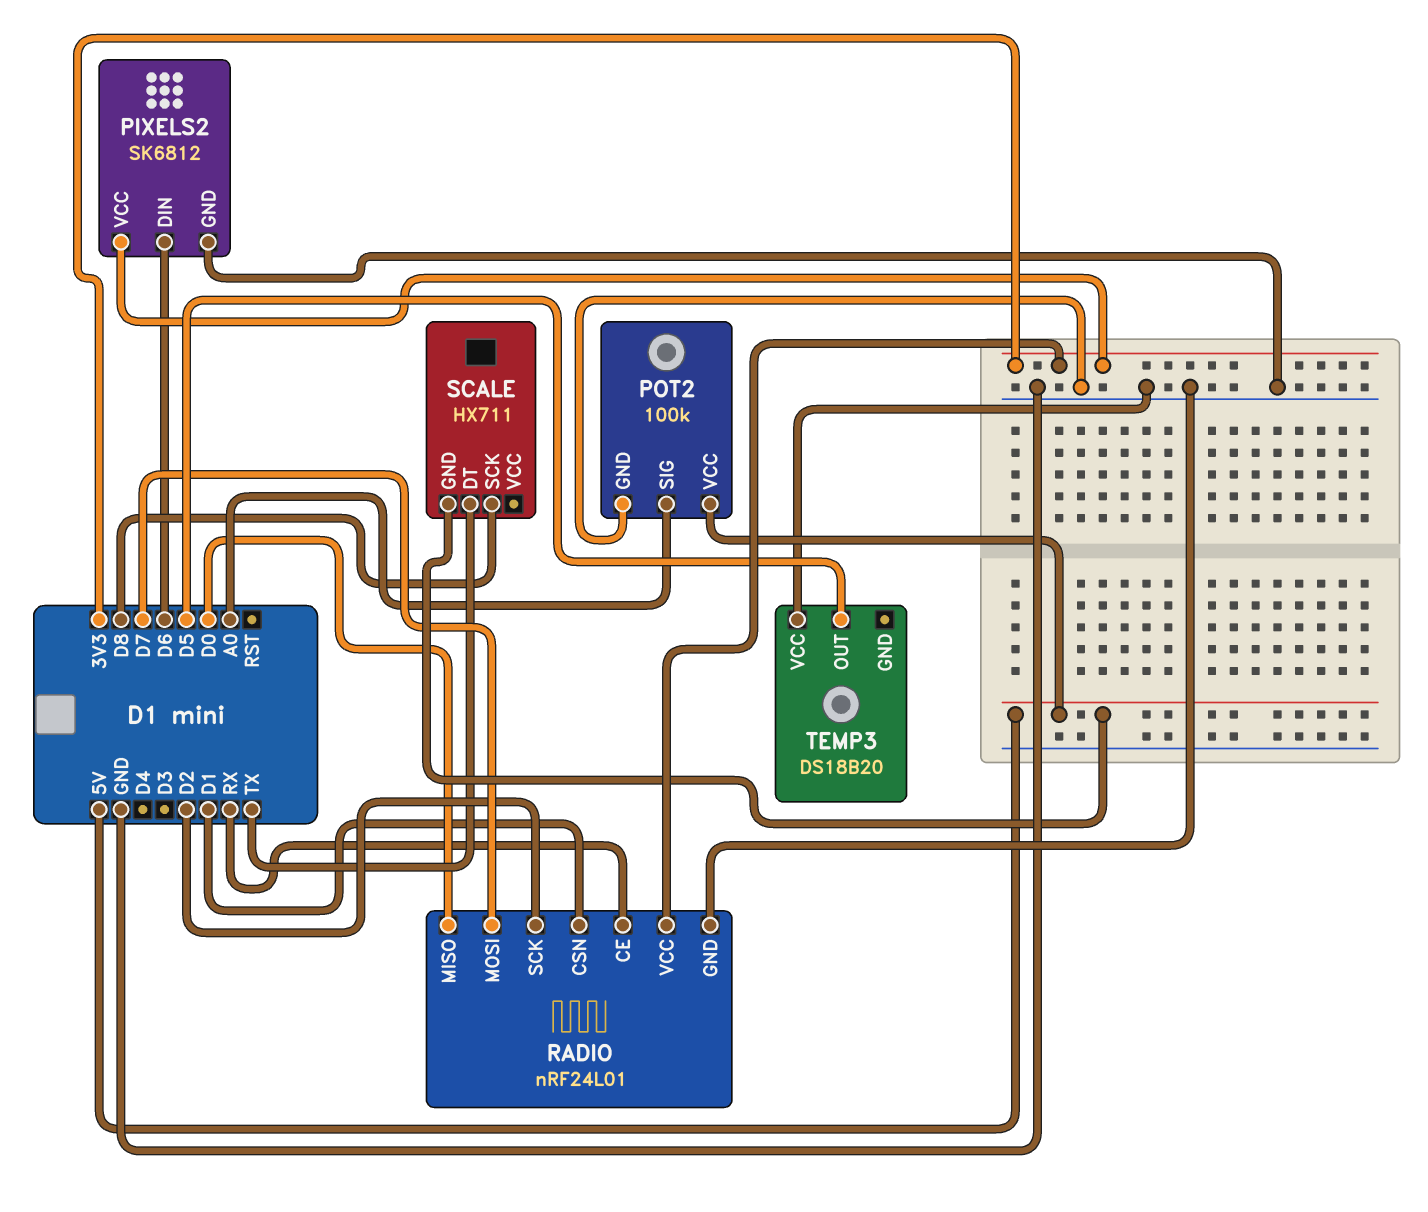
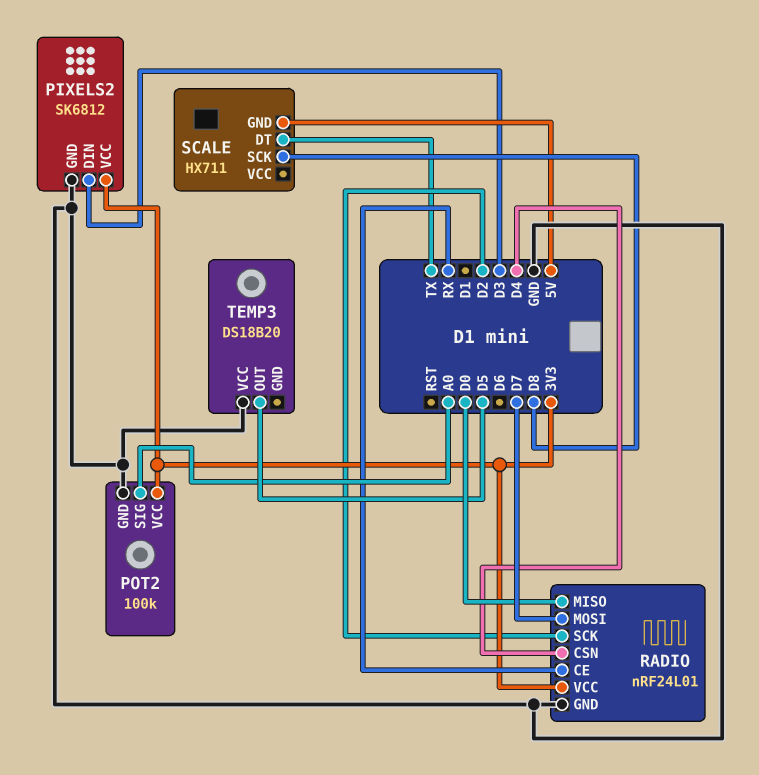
PIXELS2 pin DIN: D6 -> D3
POT2 pin VCC: 5V -> 3V3
RADIO pin CSN: D1 -> D4

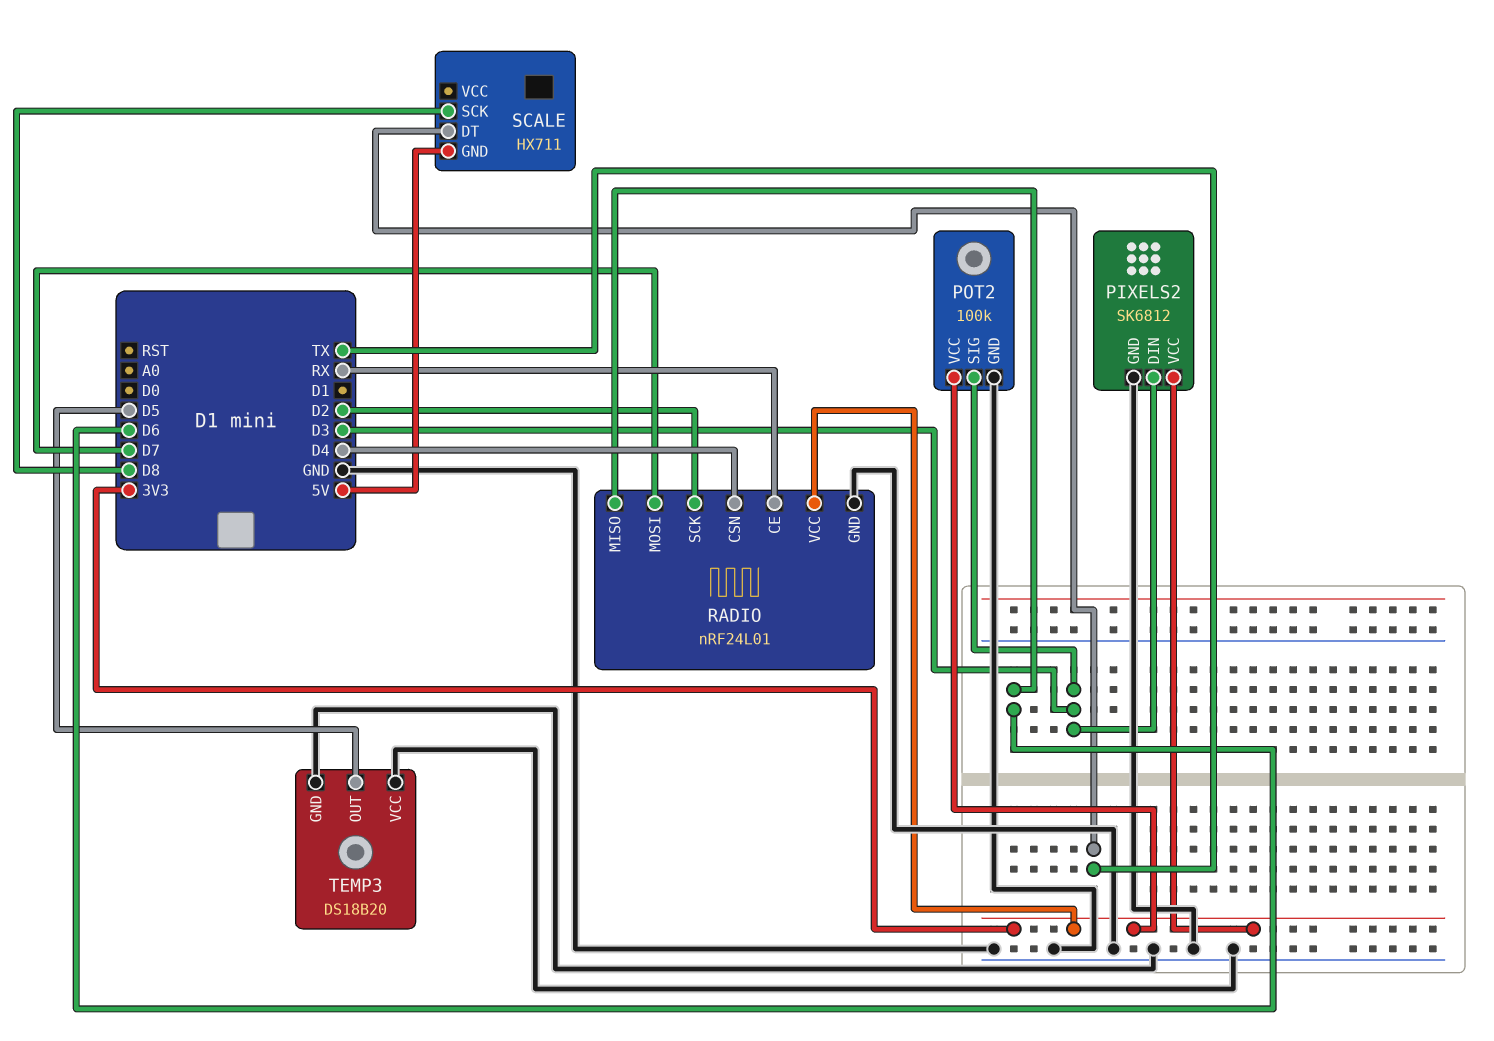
POT2 pin SIG: A0 -> D3
RADIO pin MISO: D0 -> D6
TEMP3 pin GND: none -> GND

